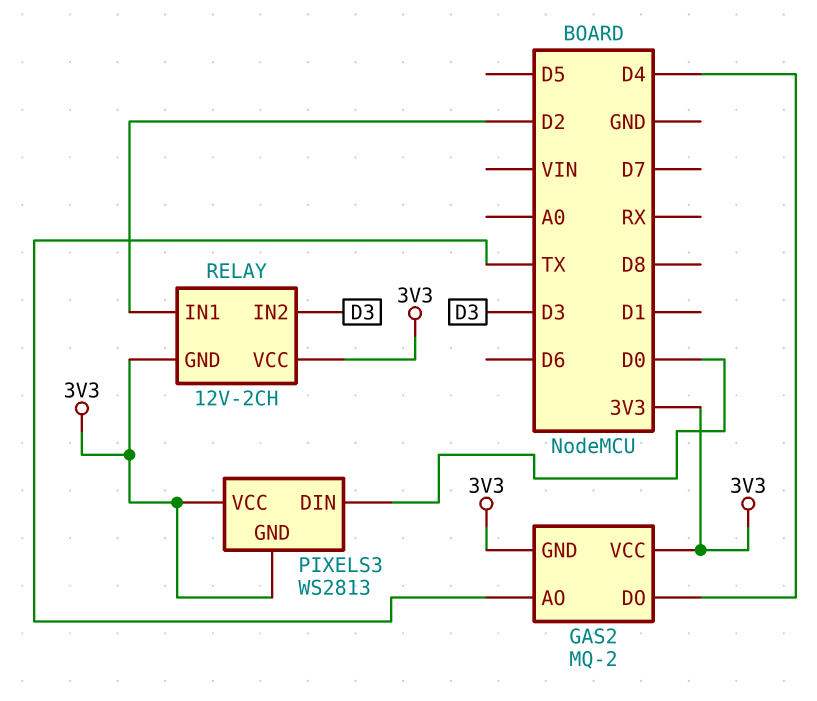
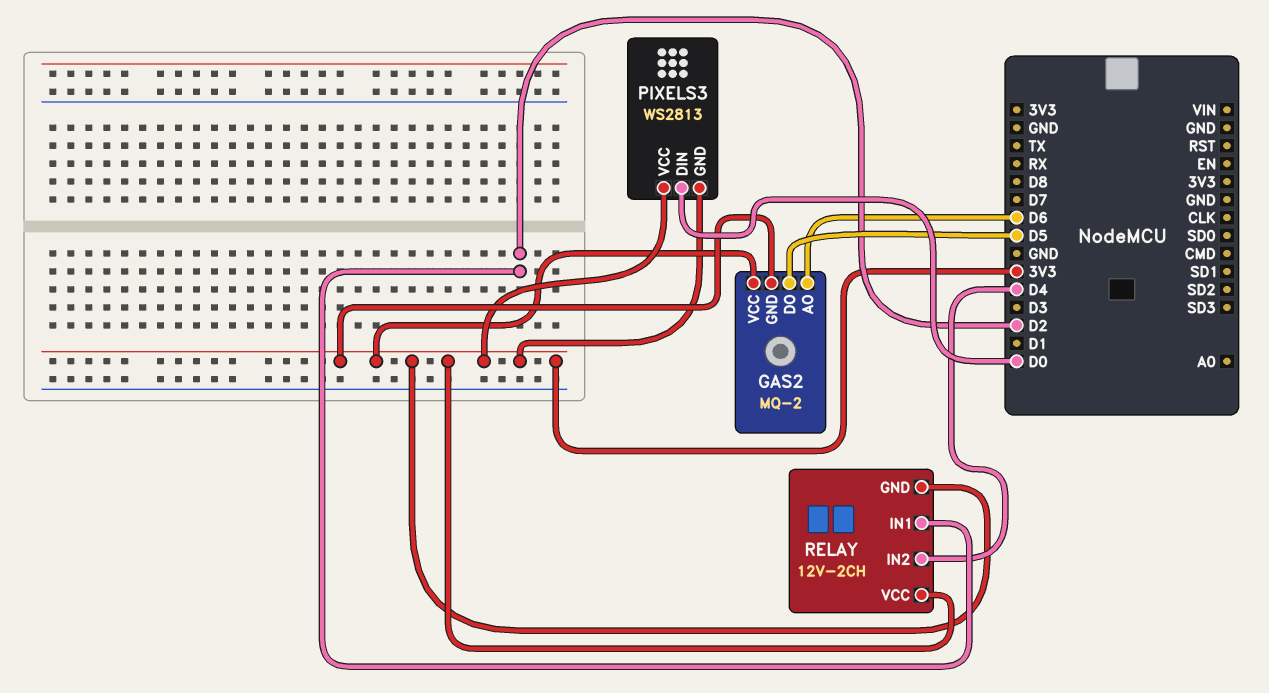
GAS2 pin AO: TX -> D6
GAS2 pin DO: D4 -> D5
RELAY pin IN2: D3 -> D4

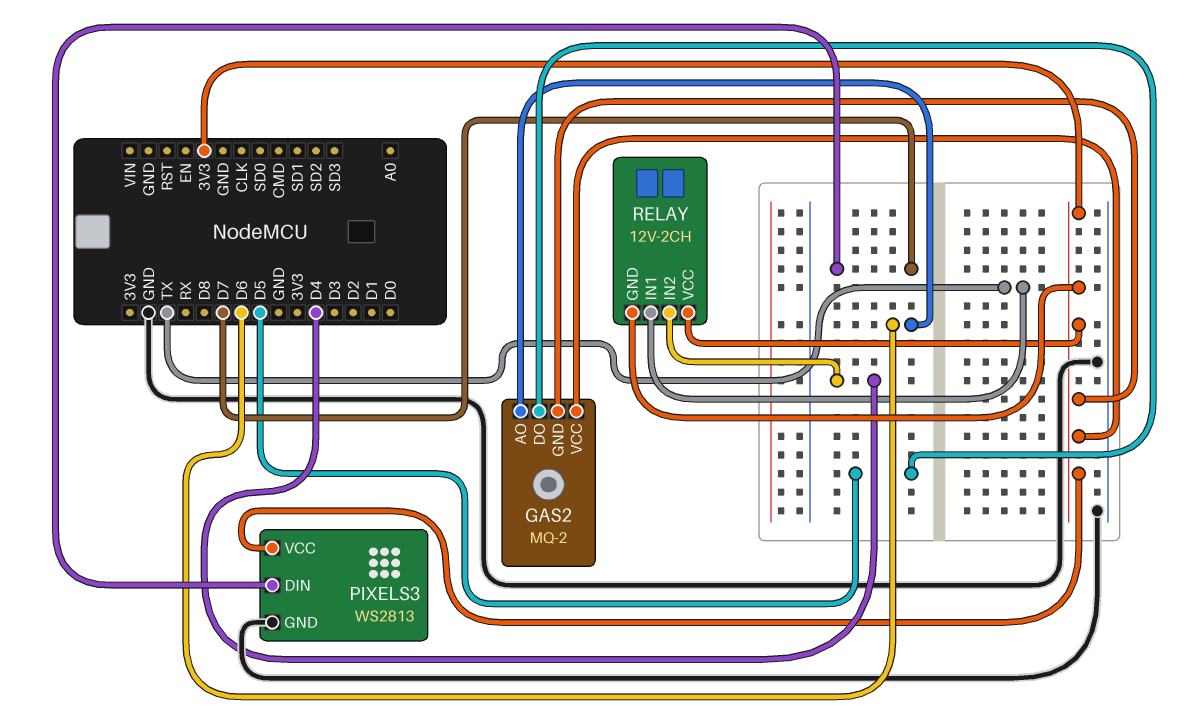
PIXELS3 pin DIN: D0 -> D7
PIXELS3 pin GND: 3V3 -> GND
RELAY pin IN1: D2 -> TX

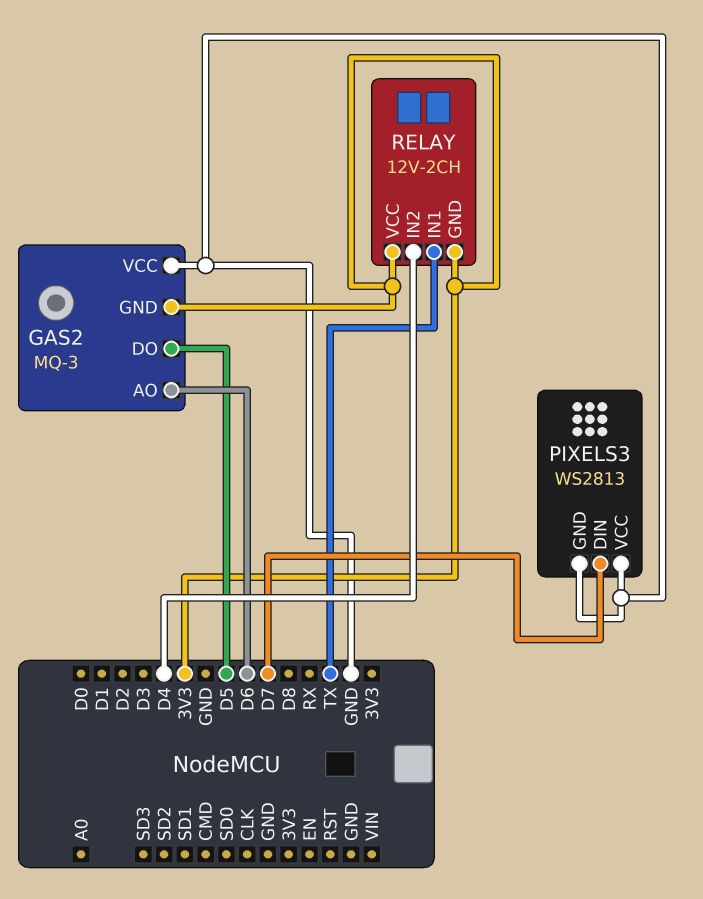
GAS2: MQ-2 -> MQ-3
GAS2 pin VCC: 3V3 -> GND
PIXELS3 pin VCC: 3V3 -> GND

